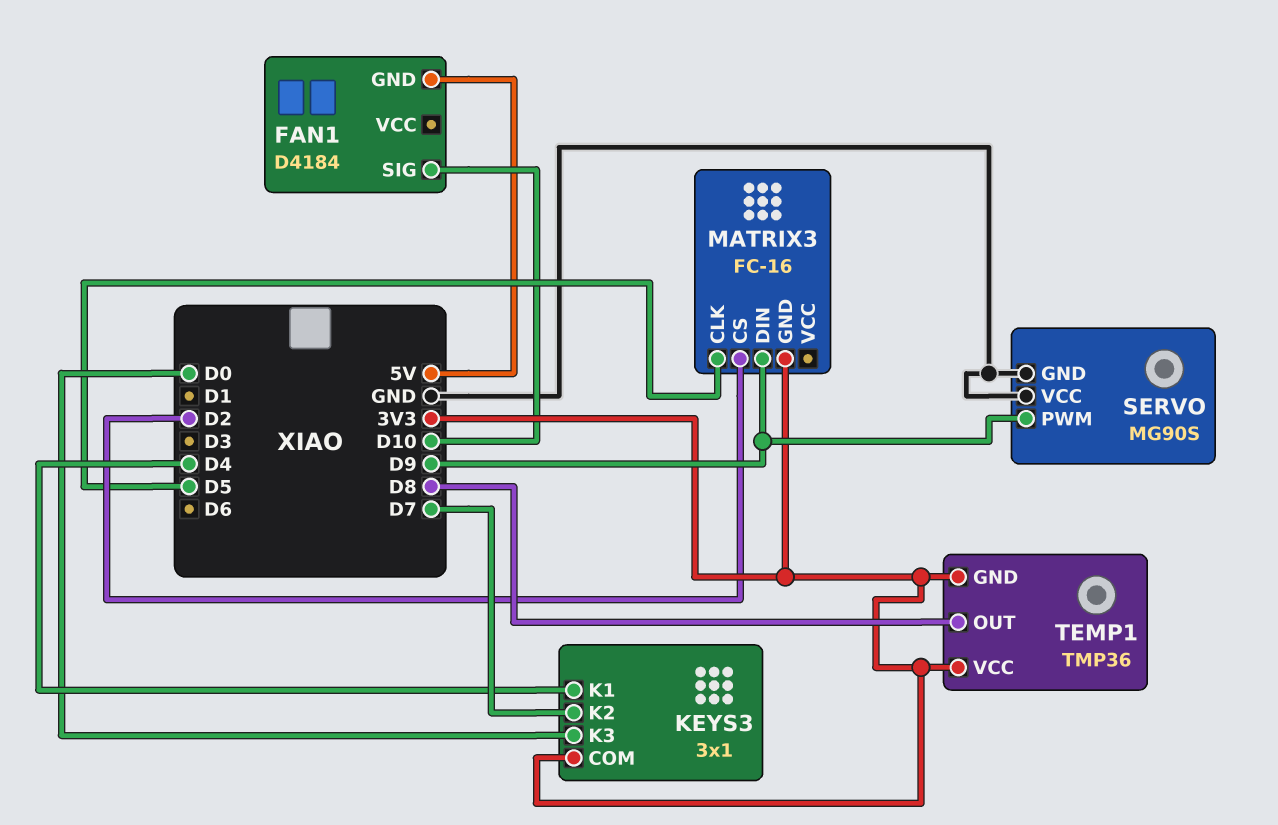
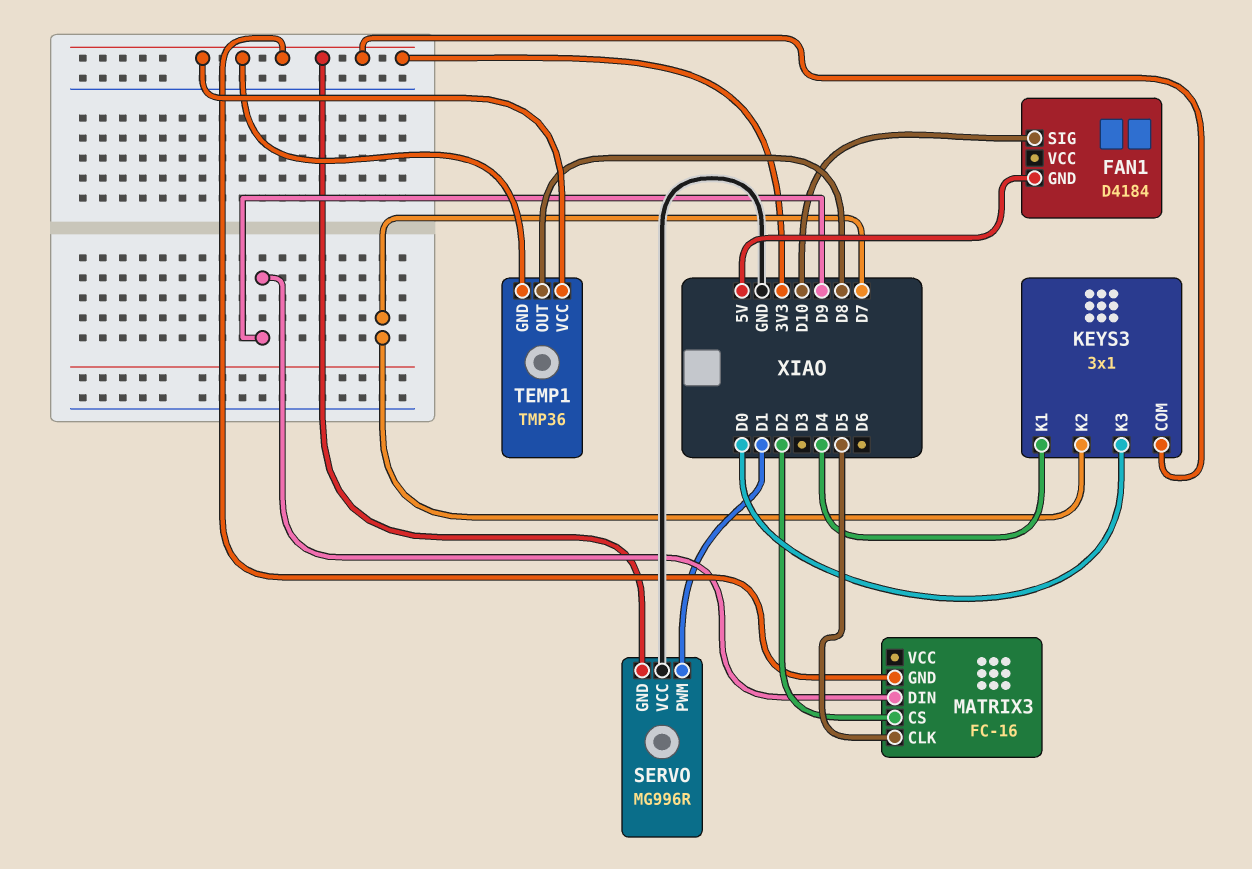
SERVO: MG90S -> MG996R
SERVO pin GND: GND -> 3V3
SERVO pin PWM: D9 -> D1

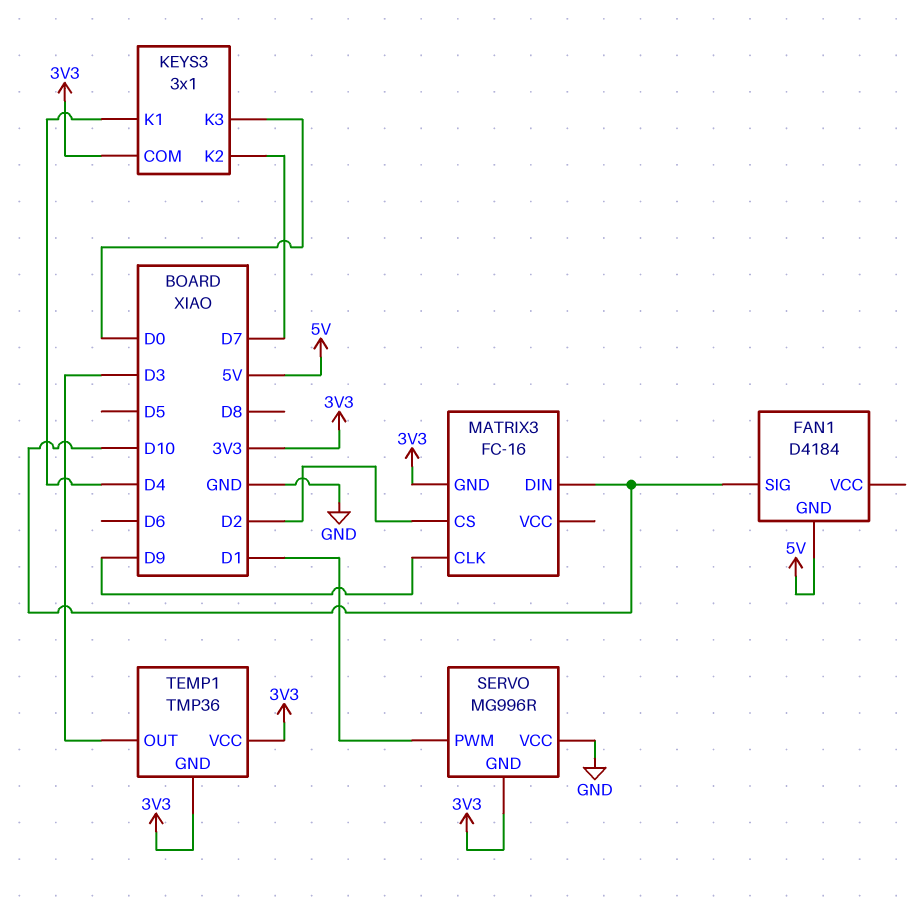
MATRIX3 pin CLK: D5 -> D9
MATRIX3 pin DIN: D9 -> D10
TEMP1 pin OUT: D8 -> D3

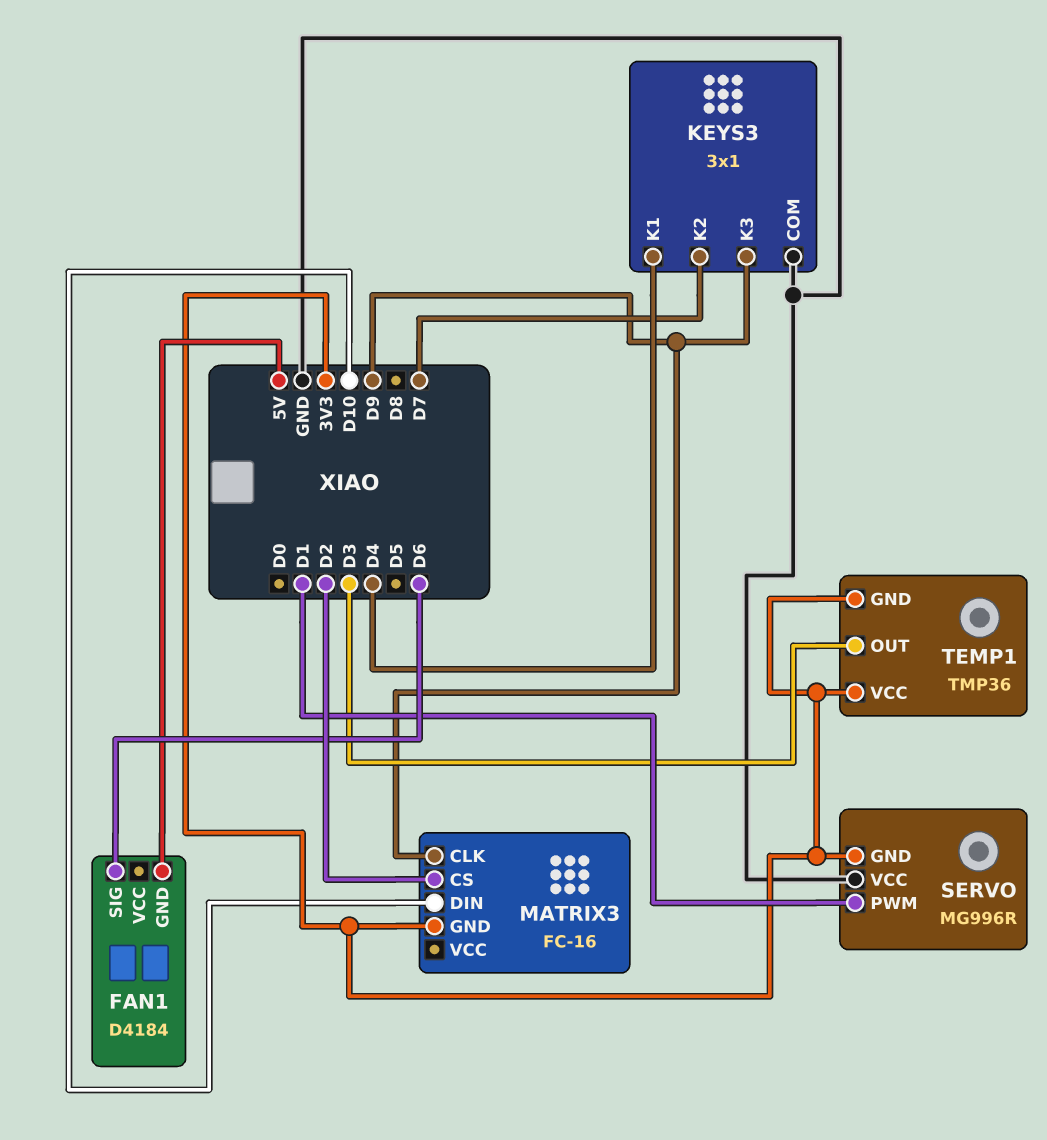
FAN1 pin SIG: D10 -> D6
KEYS3 pin COM: 3V3 -> GND
KEYS3 pin K3: D0 -> D9

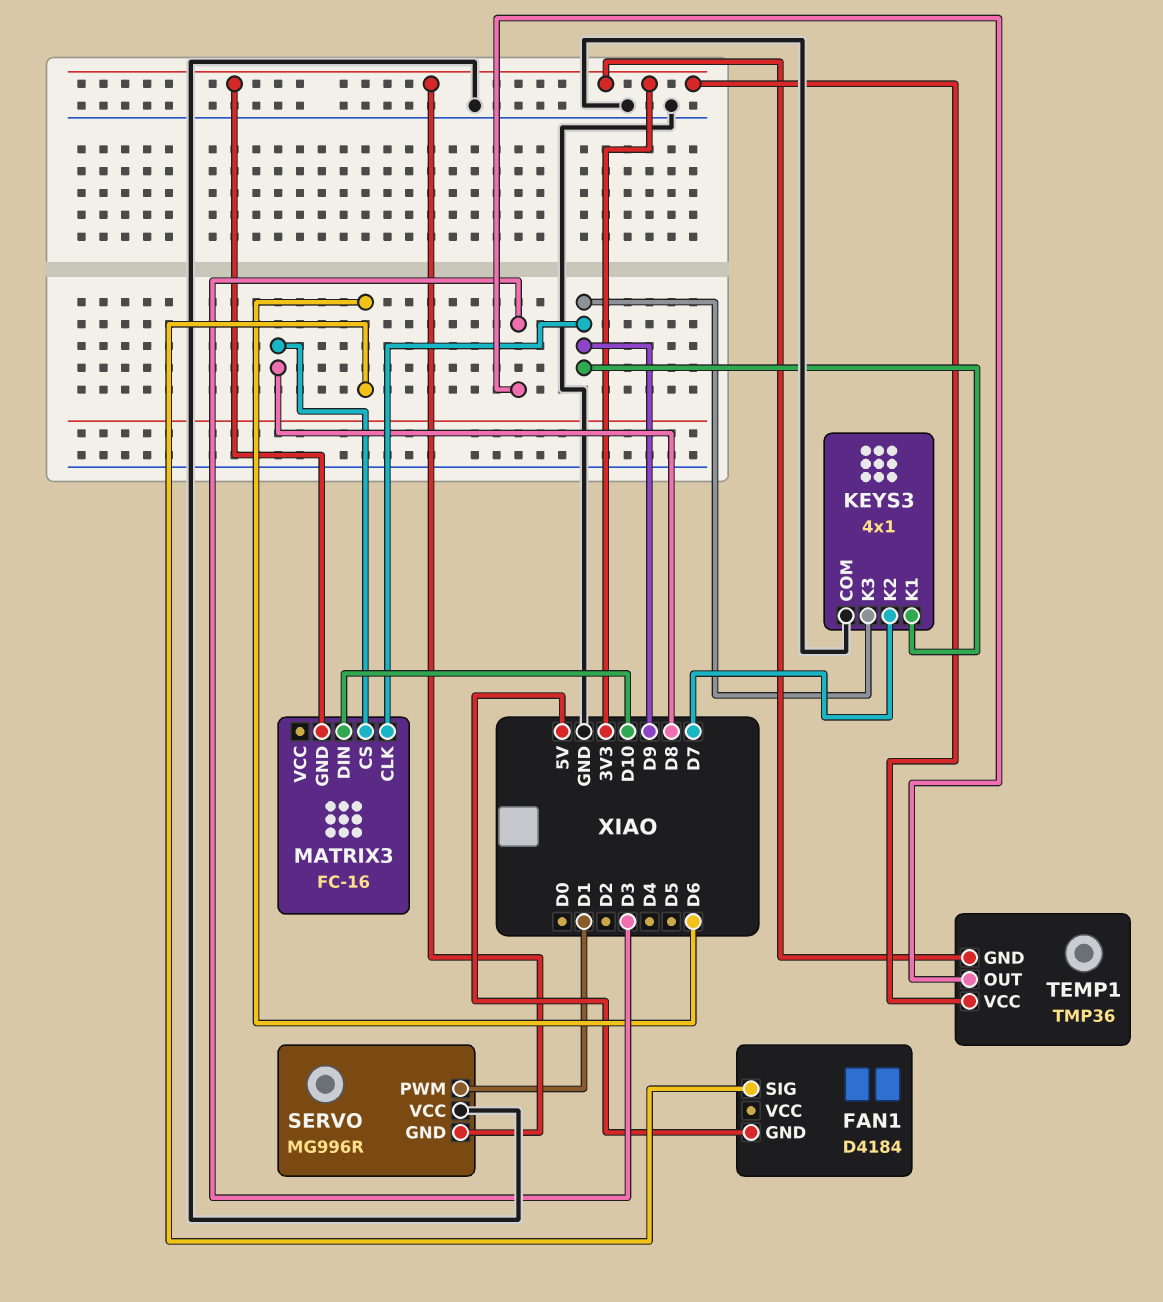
KEYS3: 3x1 -> 4x1
KEYS3 pin K1: D4 -> D9
MATRIX3 pin CS: D2 -> D8

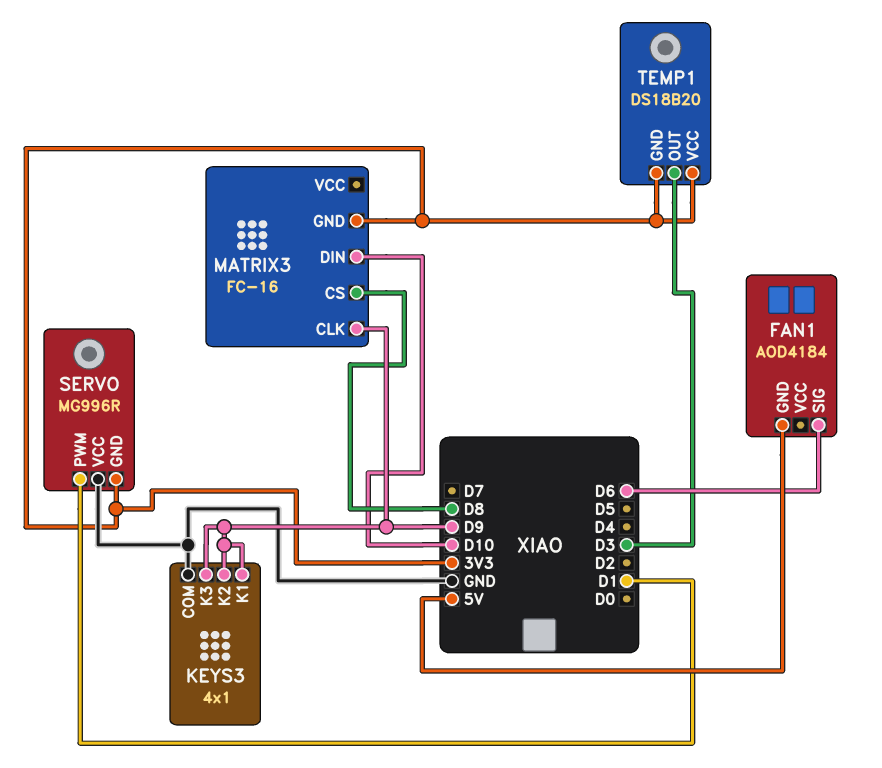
FAN1: D4184 -> AOD4184
KEYS3 pin K2: D7 -> D9
TEMP1: TMP36 -> DS18B20

